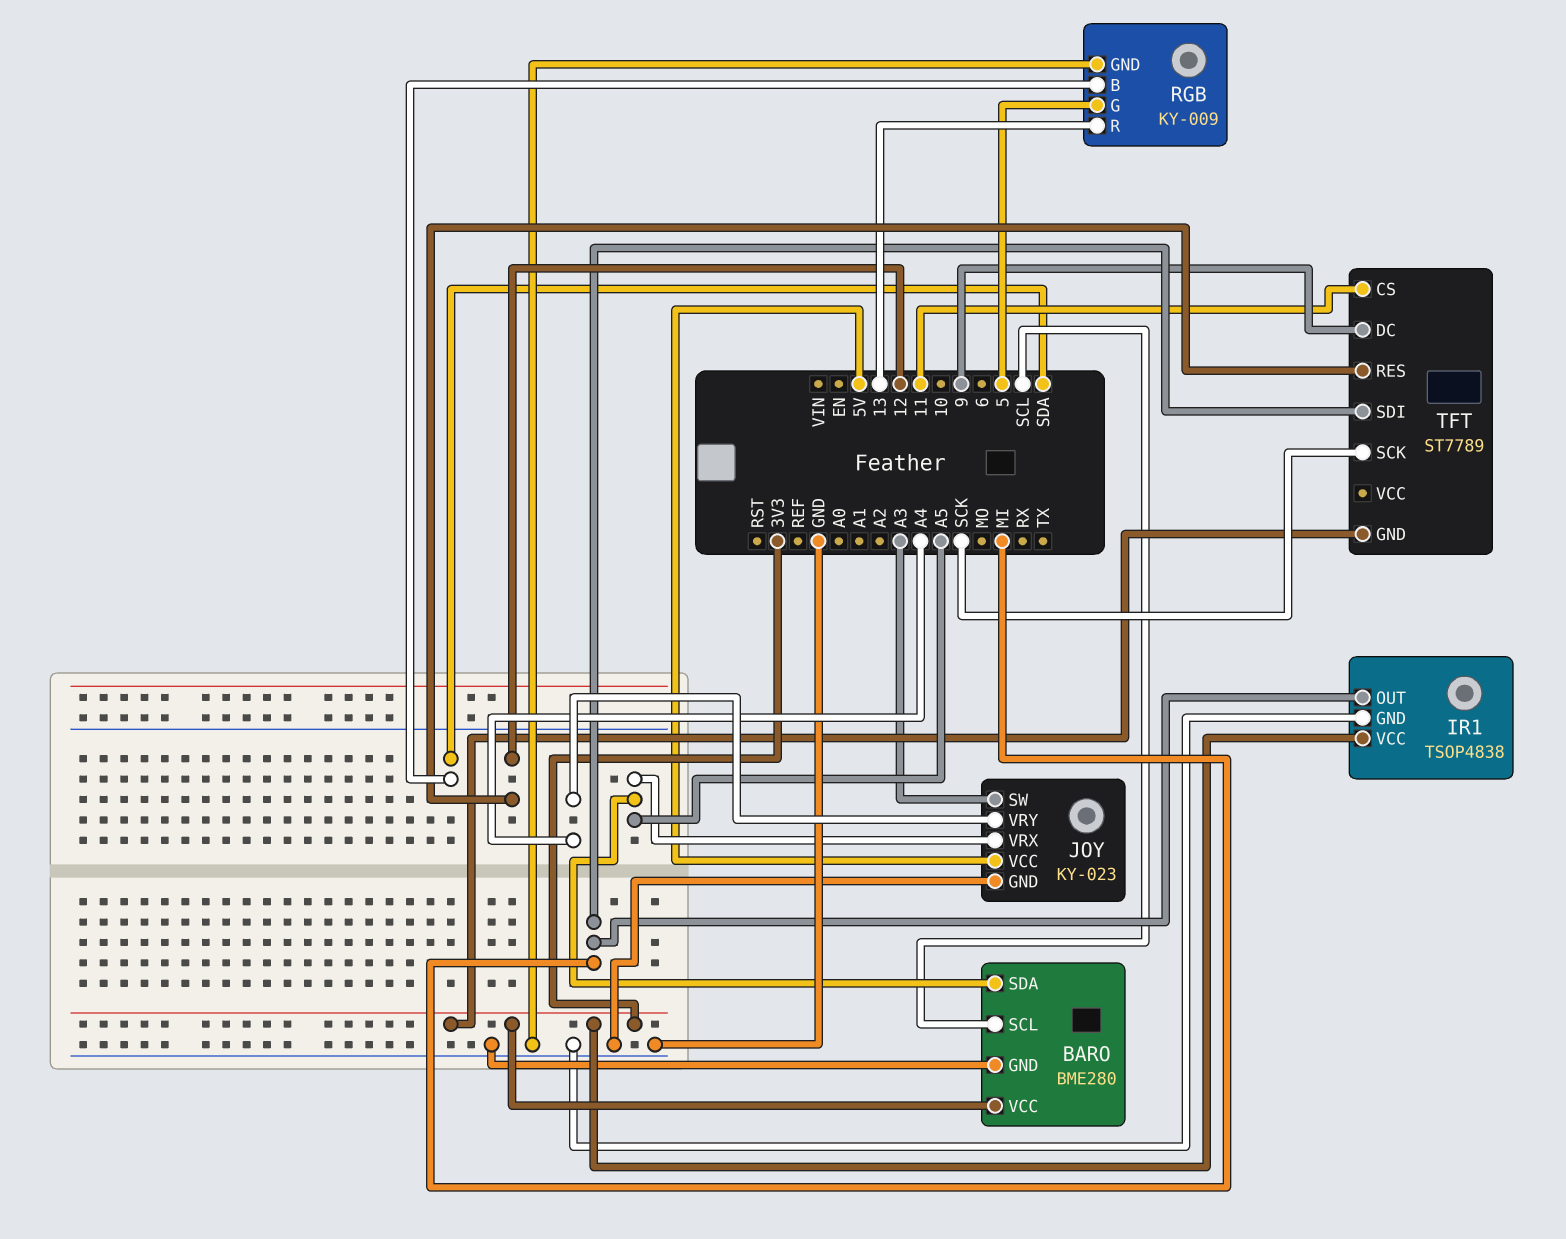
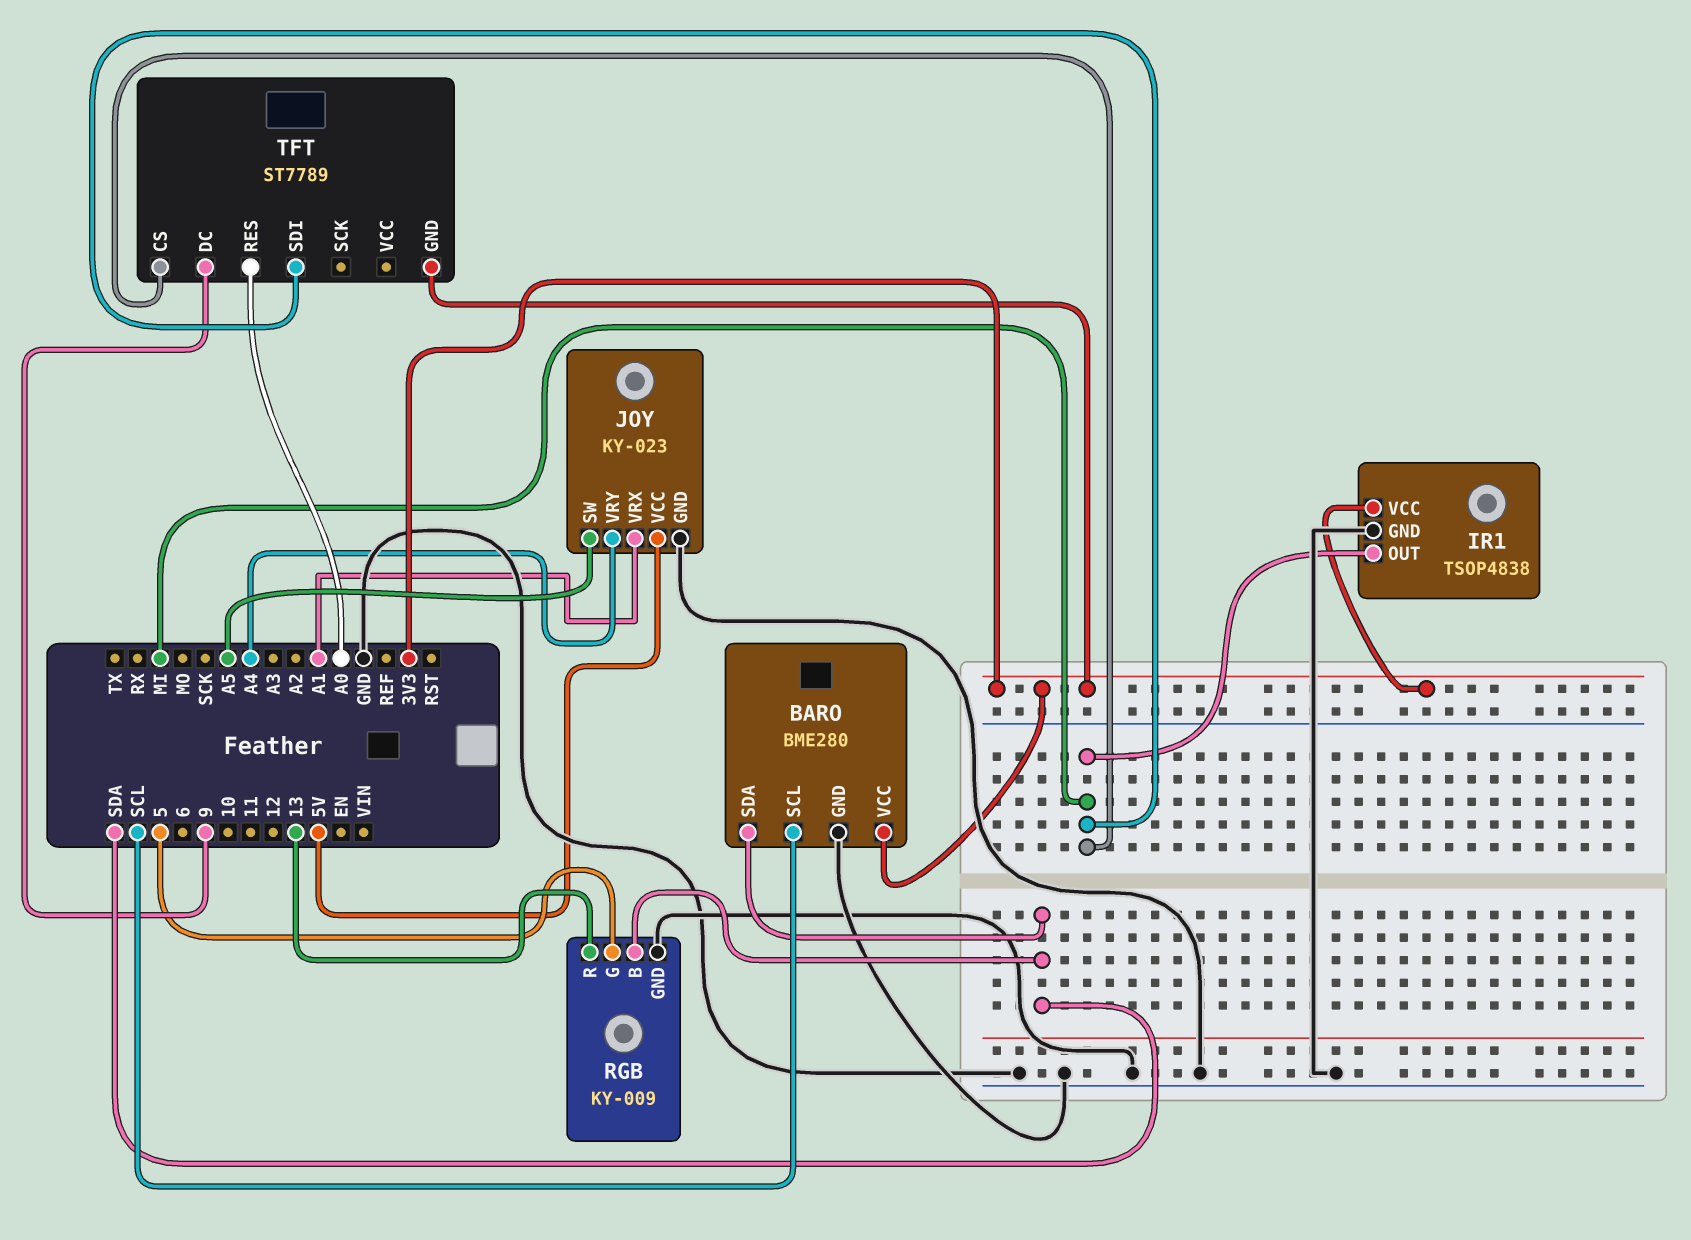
BARO pin SDA: A5 -> SDA
JOY pin SW: A3 -> A5
JOY pin VRX: A5 -> A1
TFT pin CS: 11 -> MI
TFT pin RES: 12 -> A0
TFT pin SCK: SCK -> none

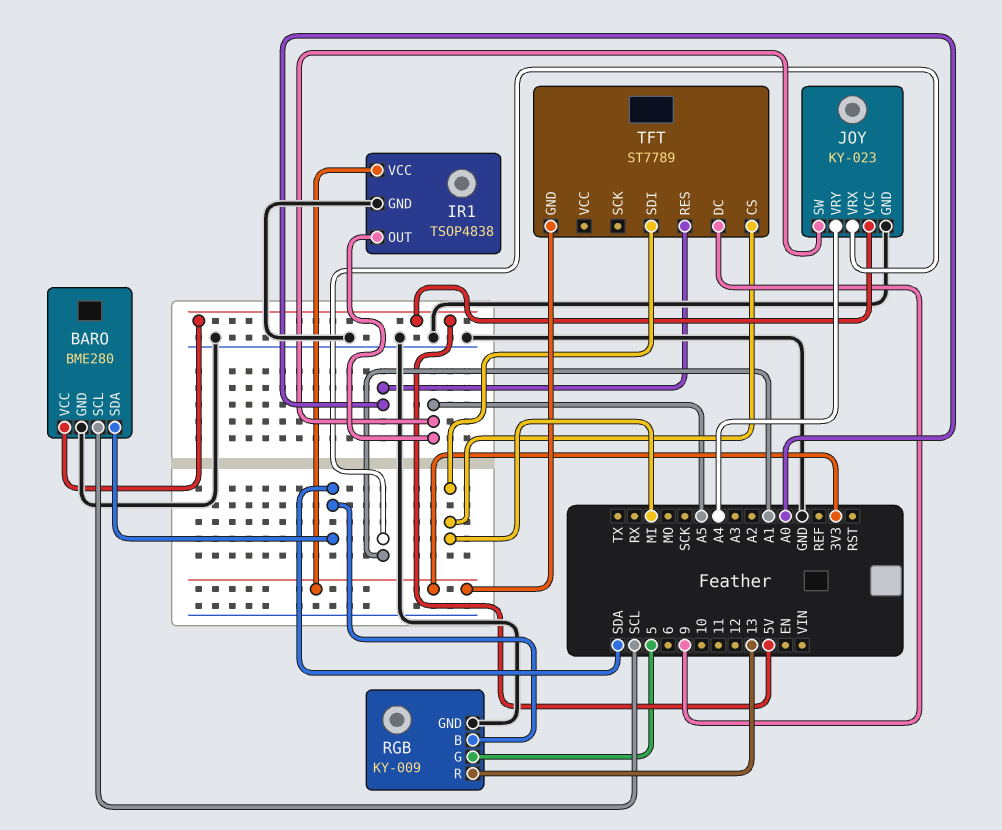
BARO pin VCC: 3V3 -> 5V
IR1 pin OUT: MI -> A5

